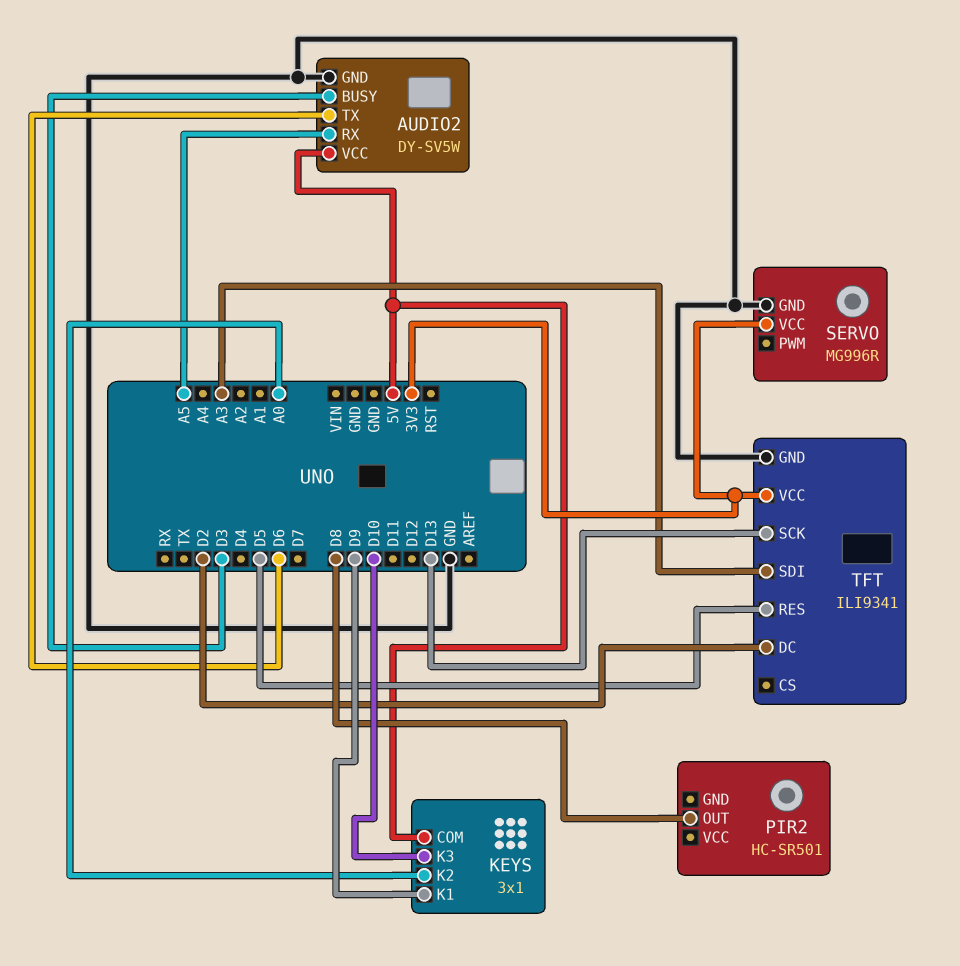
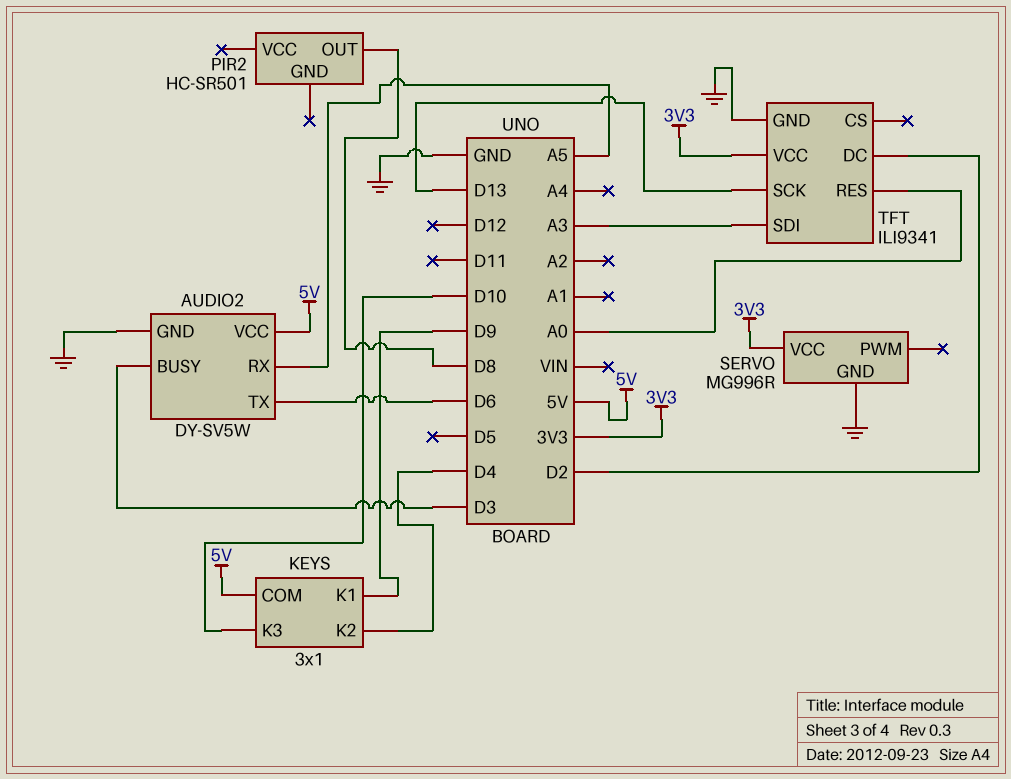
KEYS pin K2: A0 -> D4
TFT pin RES: D5 -> A0

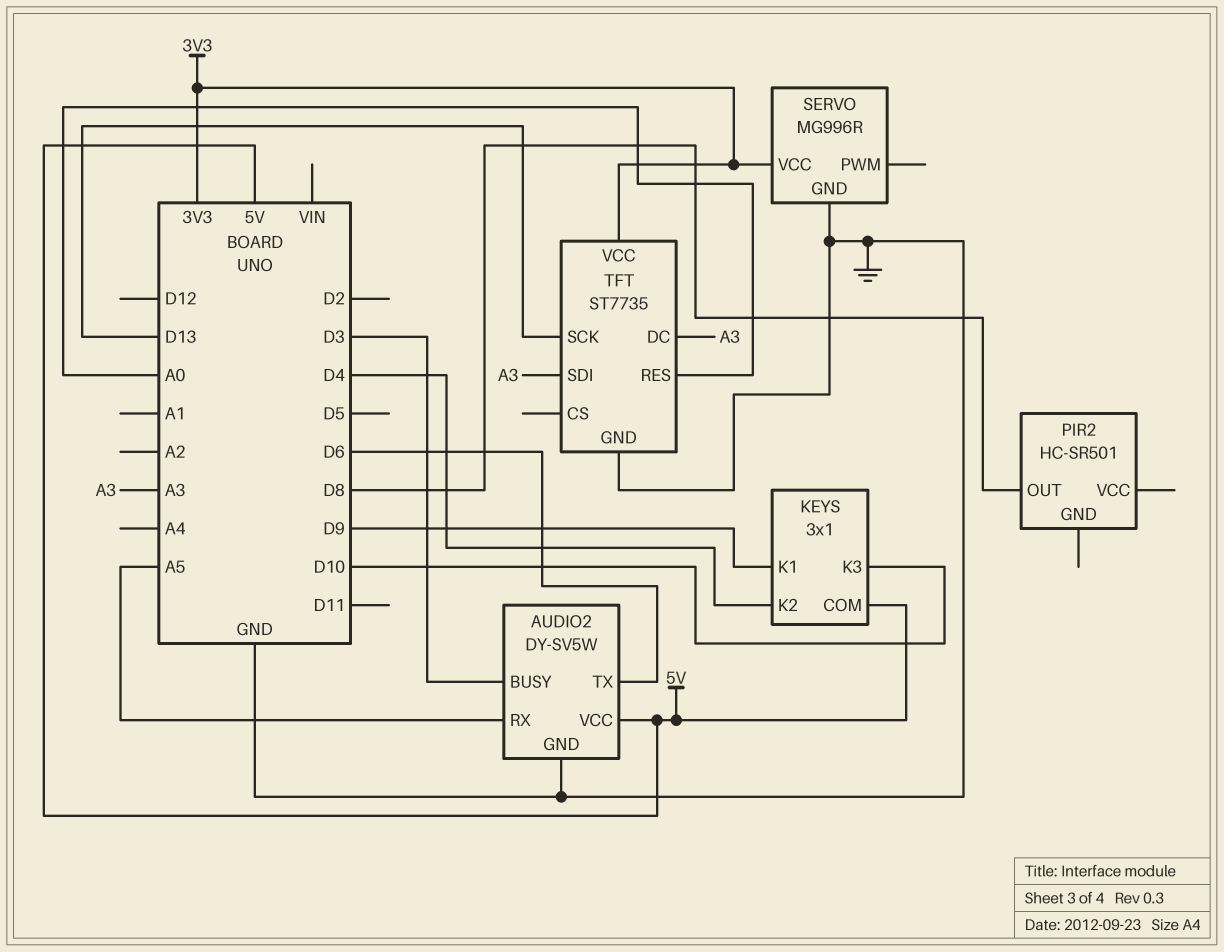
TFT: ILI9341 -> ST7735
TFT pin DC: D2 -> A3

